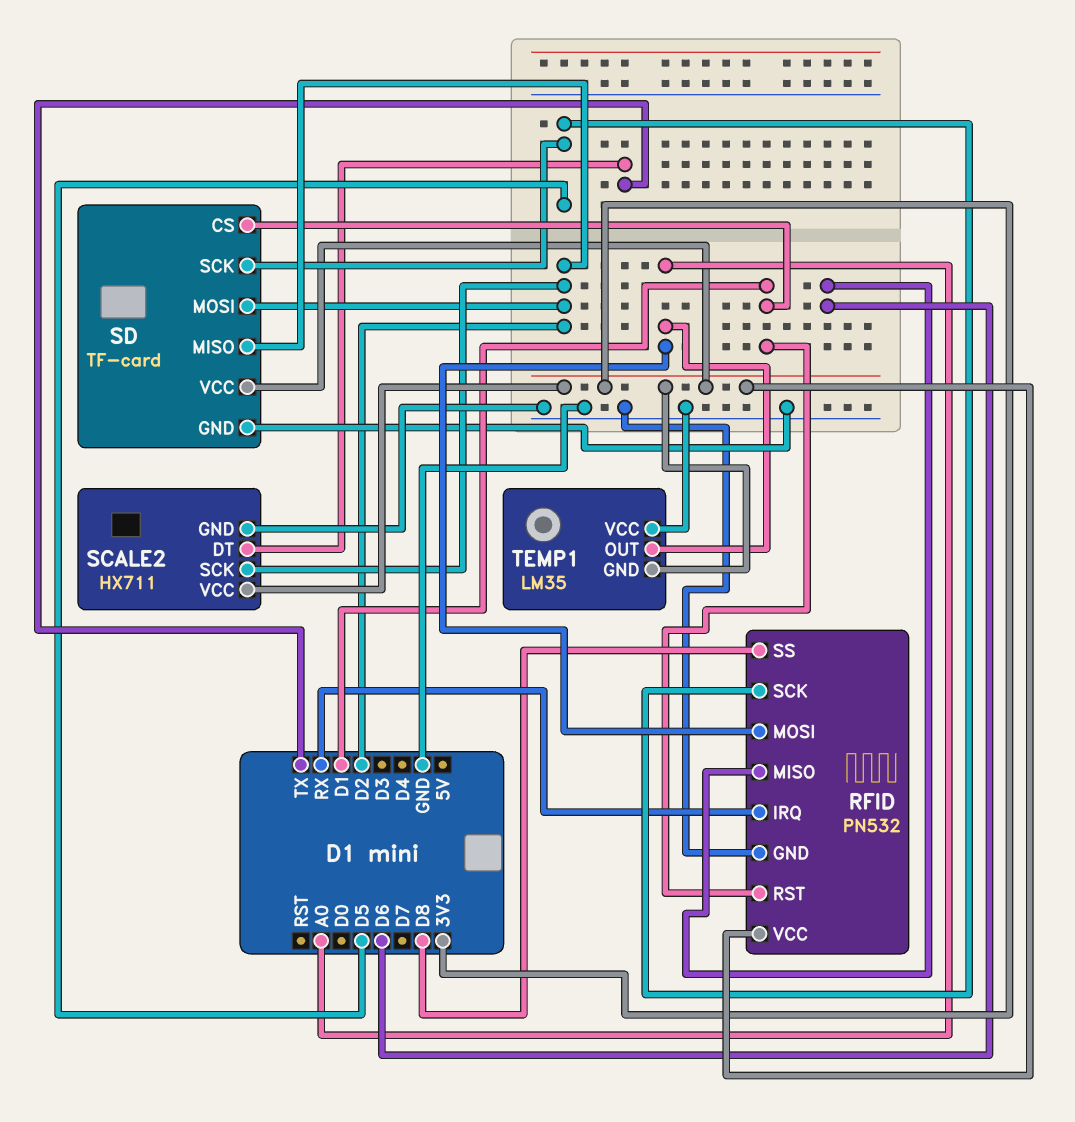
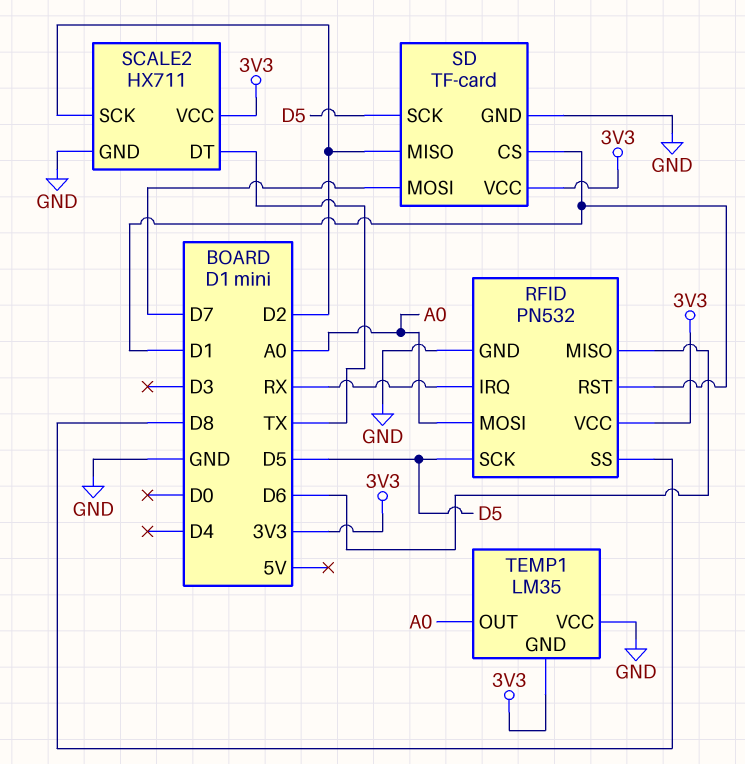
SD pin MOSI: D2 -> D7

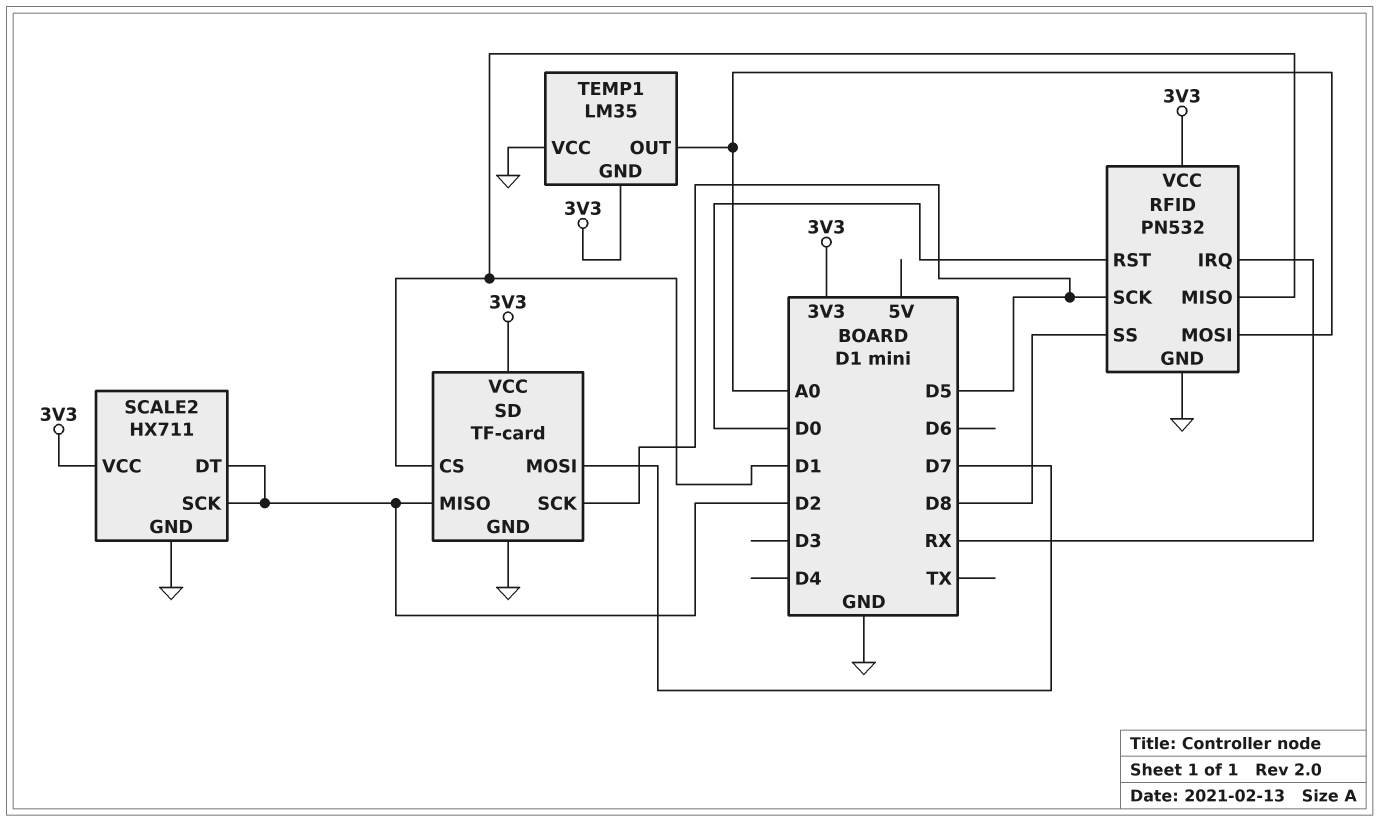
RFID pin MISO: D6 -> D1
RFID pin RST: D1 -> D0
SCALE2 pin DT: TX -> D2

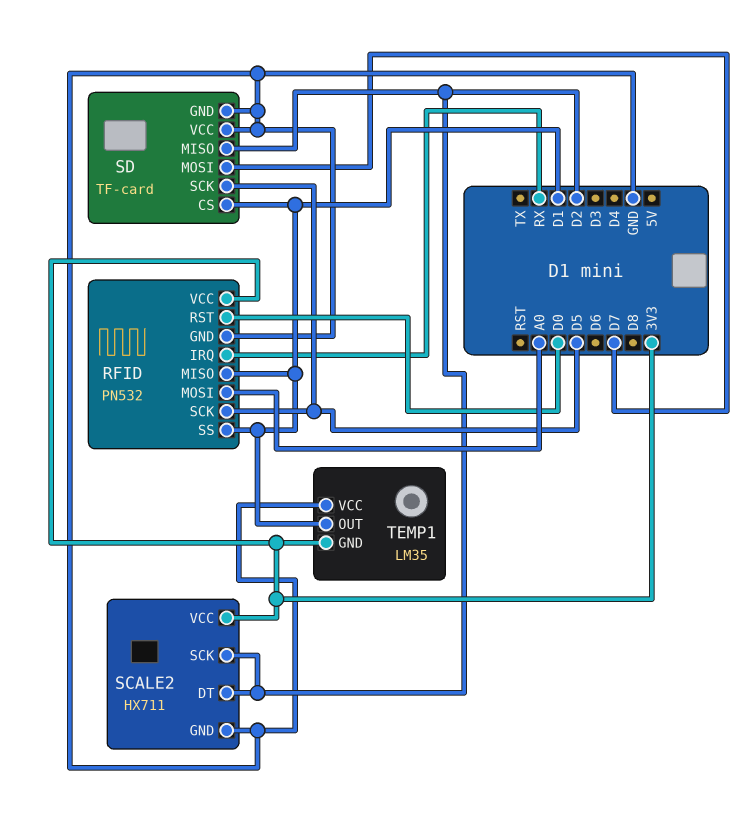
RFID pin SS: D8 -> D1
SD pin VCC: 3V3 -> GND
TEMP1 pin OUT: A0 -> D1

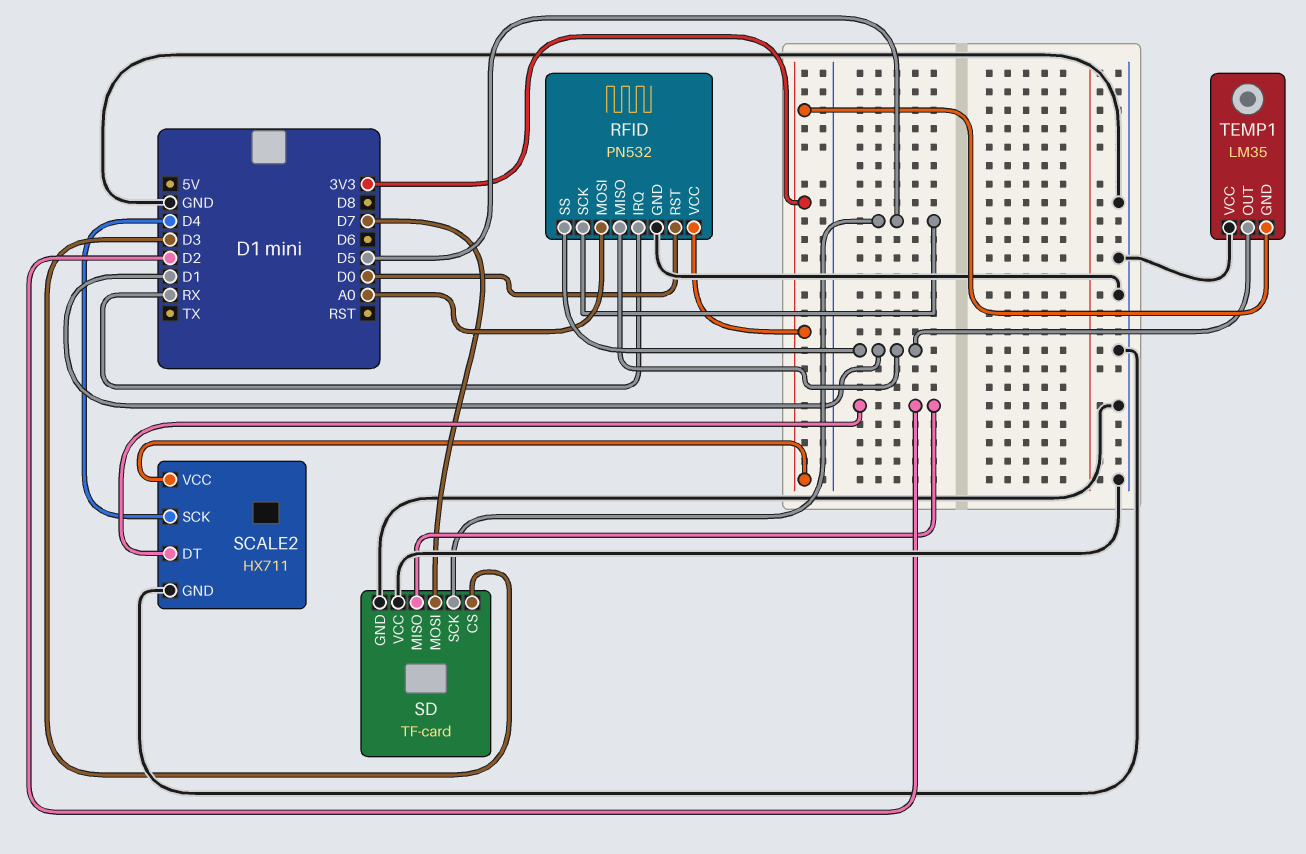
SCALE2 pin SCK: D2 -> D4
SD pin CS: D1 -> D3

